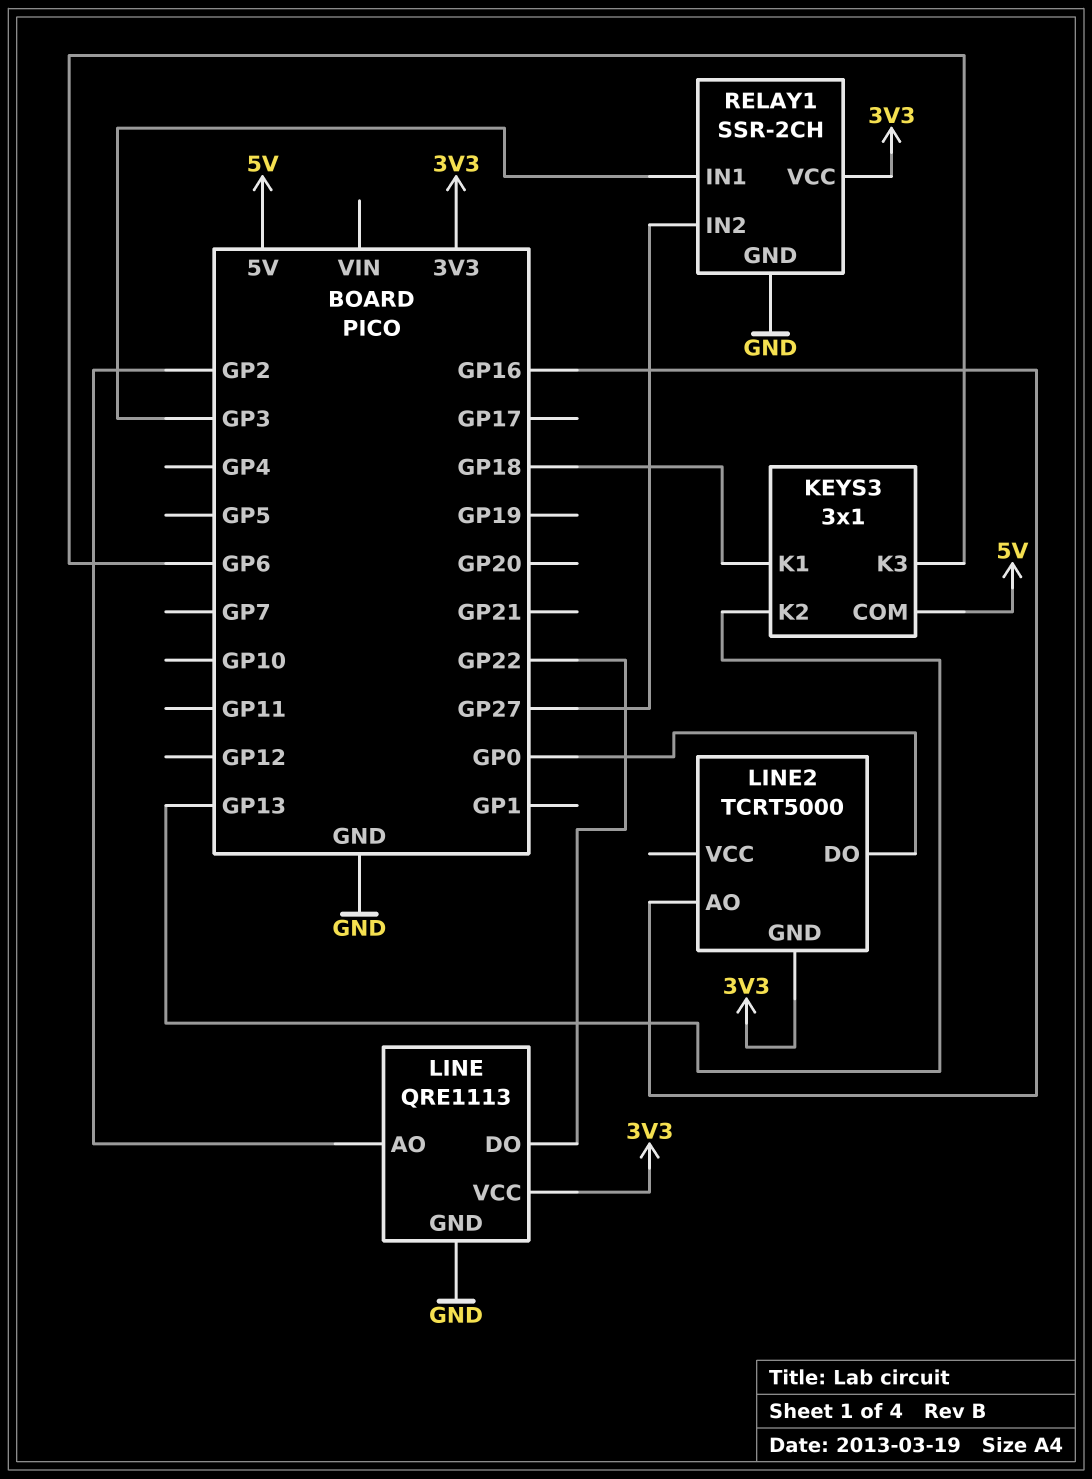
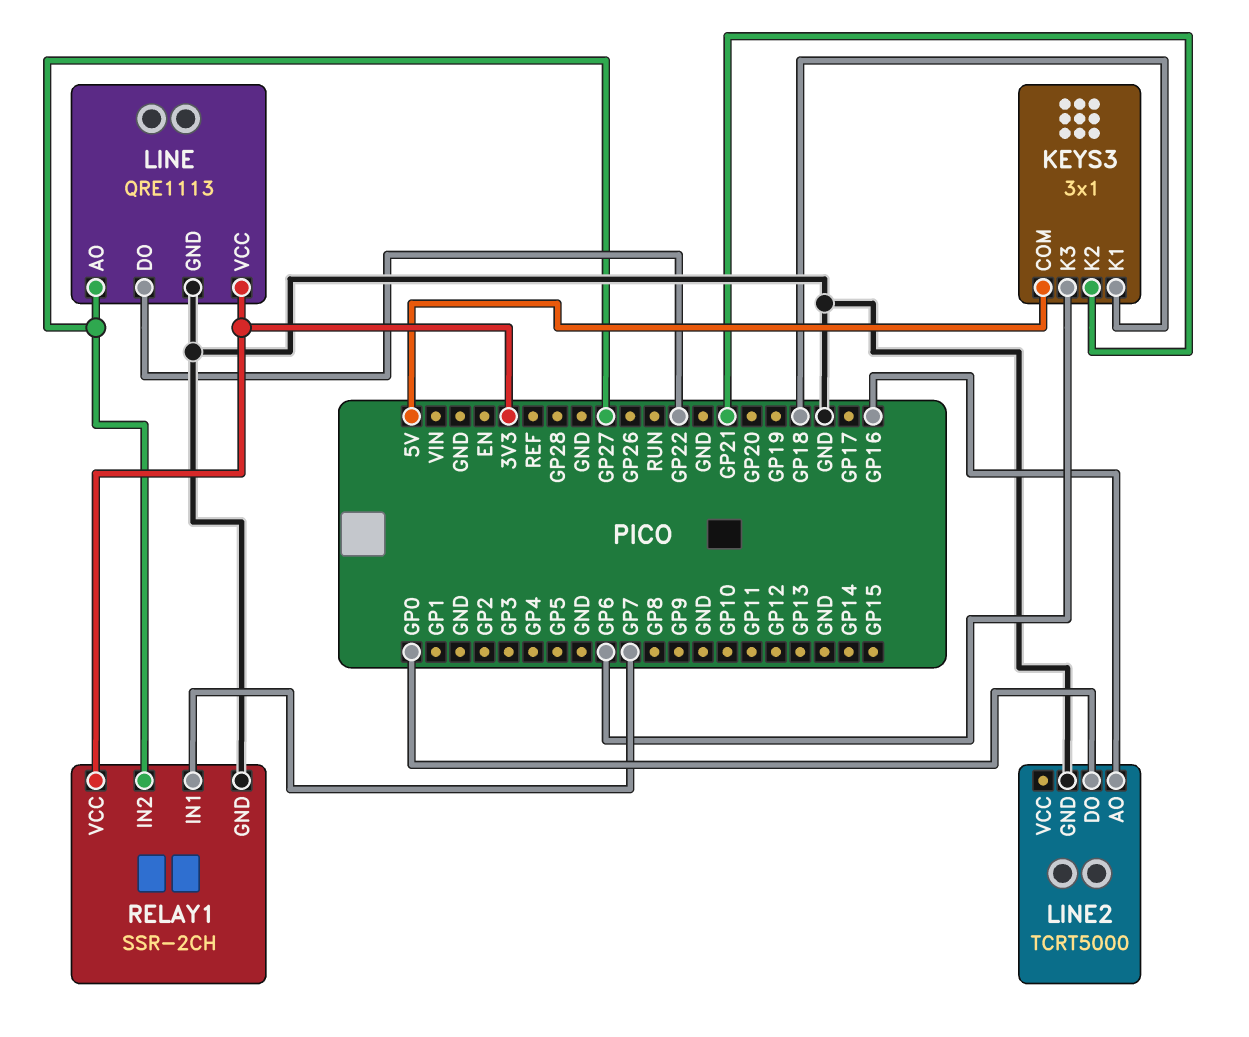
KEYS3 pin K2: GP13 -> GP21
LINE pin AO: GP2 -> GP27
LINE2 pin GND: 3V3 -> GND
RELAY1 pin IN1: GP3 -> GP7

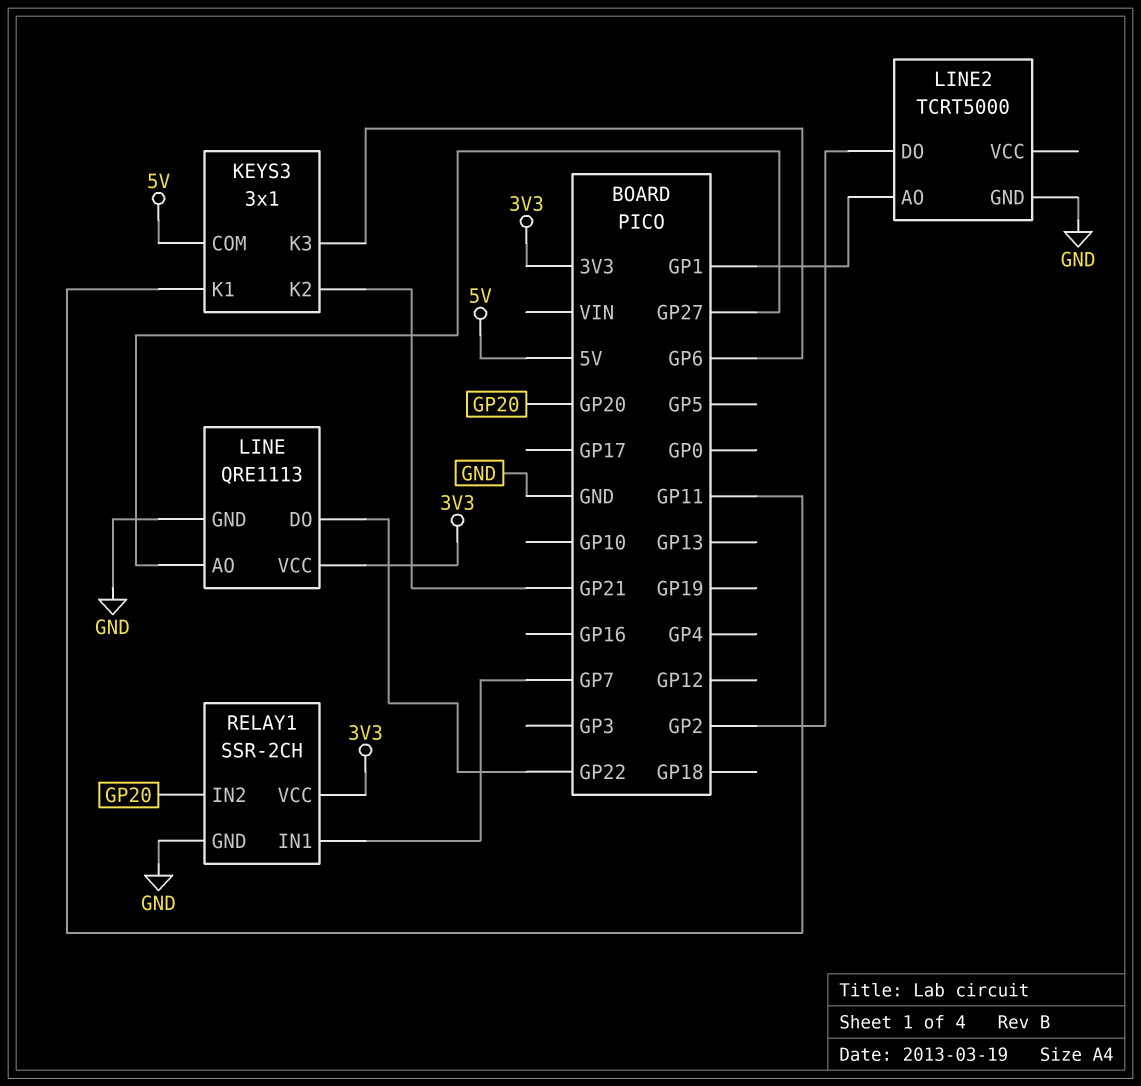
KEYS3 pin K1: GP18 -> GP11
LINE2 pin AO: GP16 -> GP1
LINE2 pin DO: GP0 -> GP2
RELAY1 pin IN2: GP27 -> GP20

